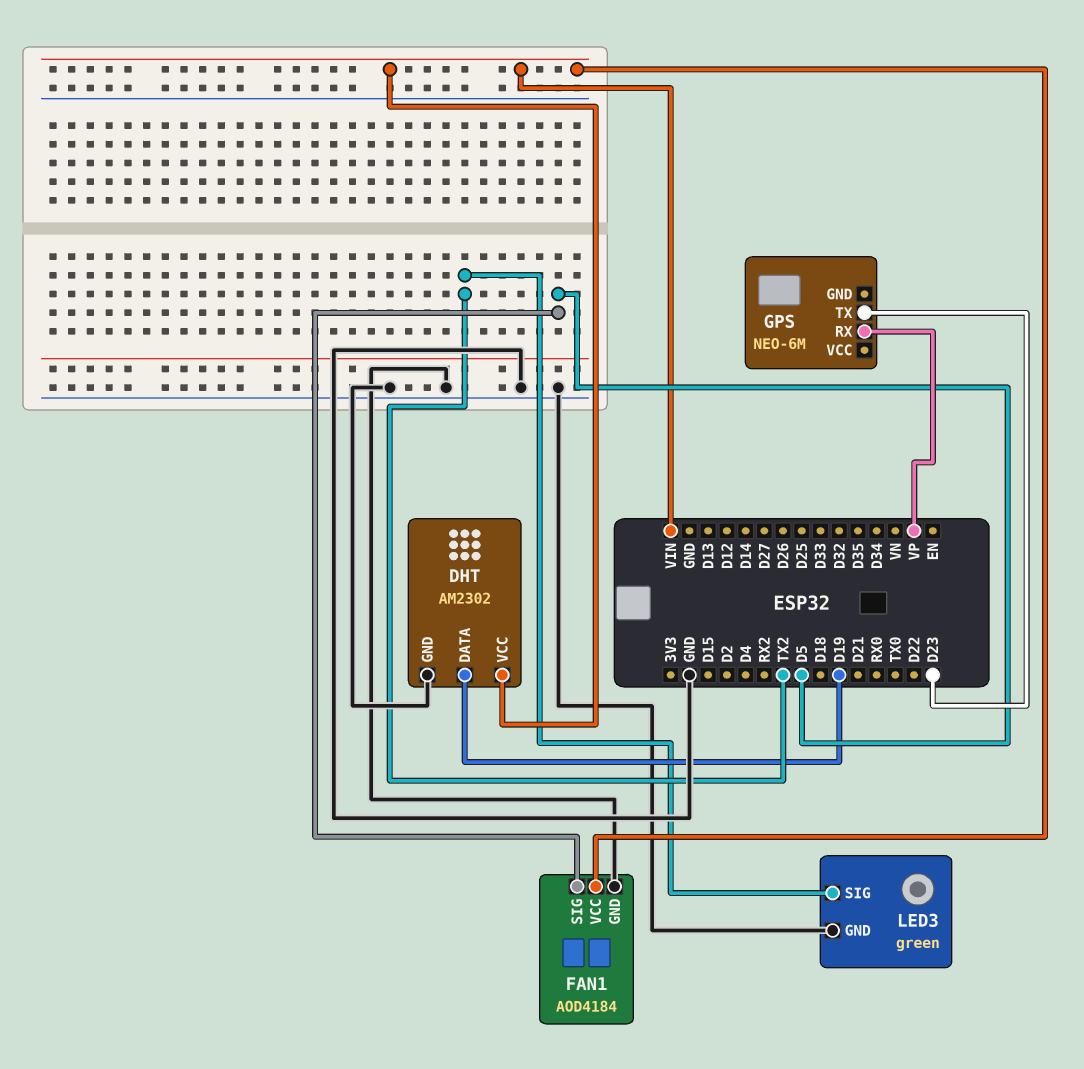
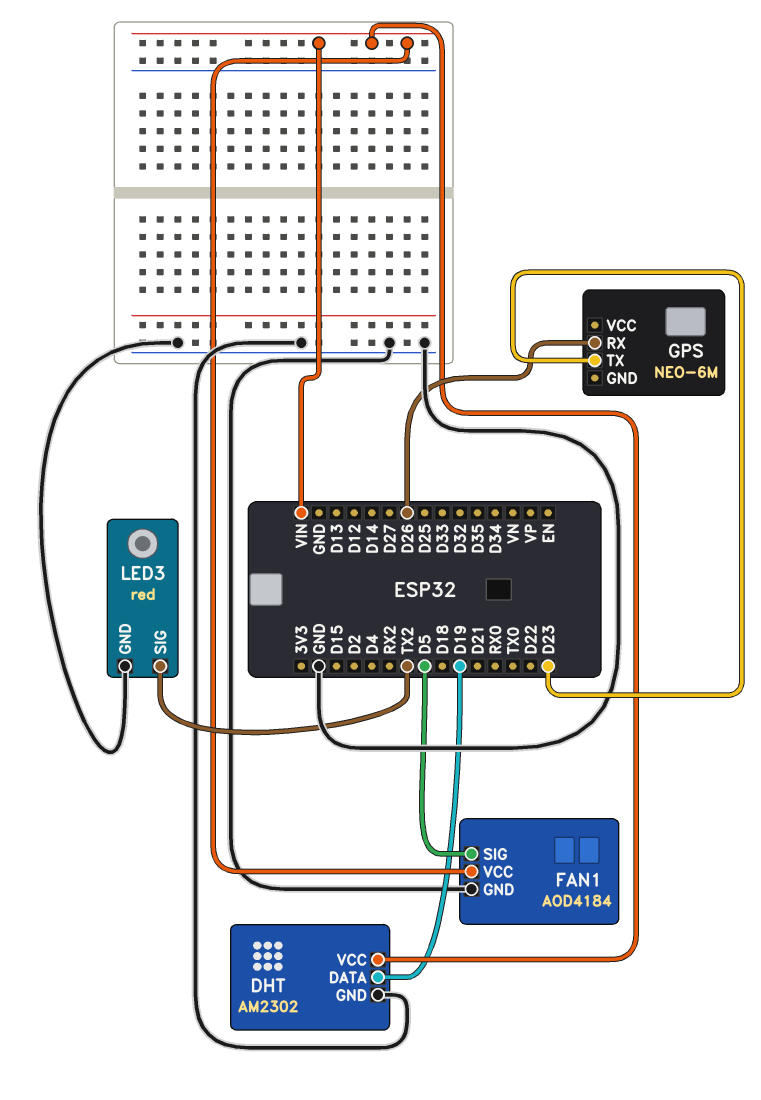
GPS pin RX: VP -> D26
LED3: green -> red

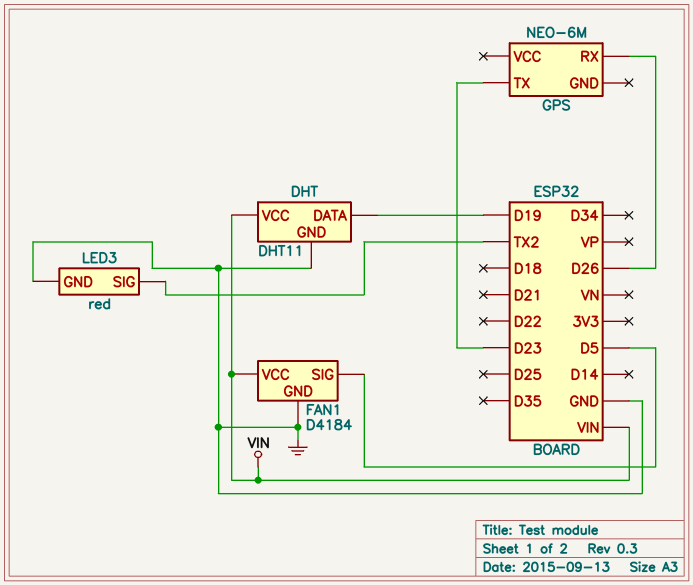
DHT: AM2302 -> DHT11
FAN1: AOD4184 -> D4184

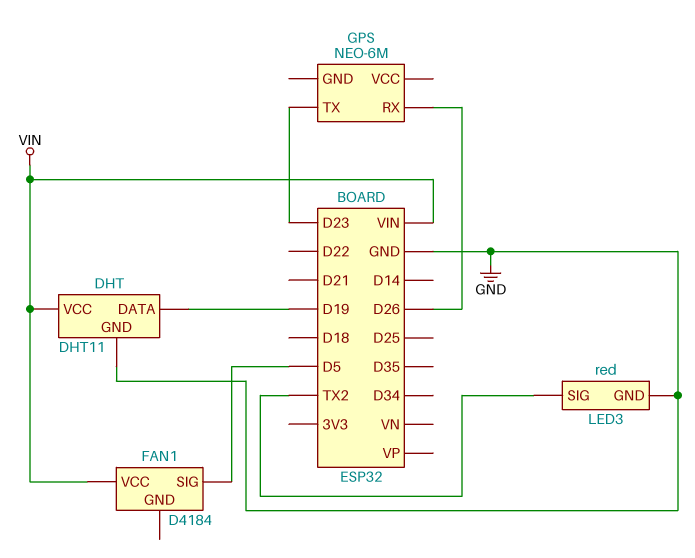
FAN1 pin GND: GND -> none

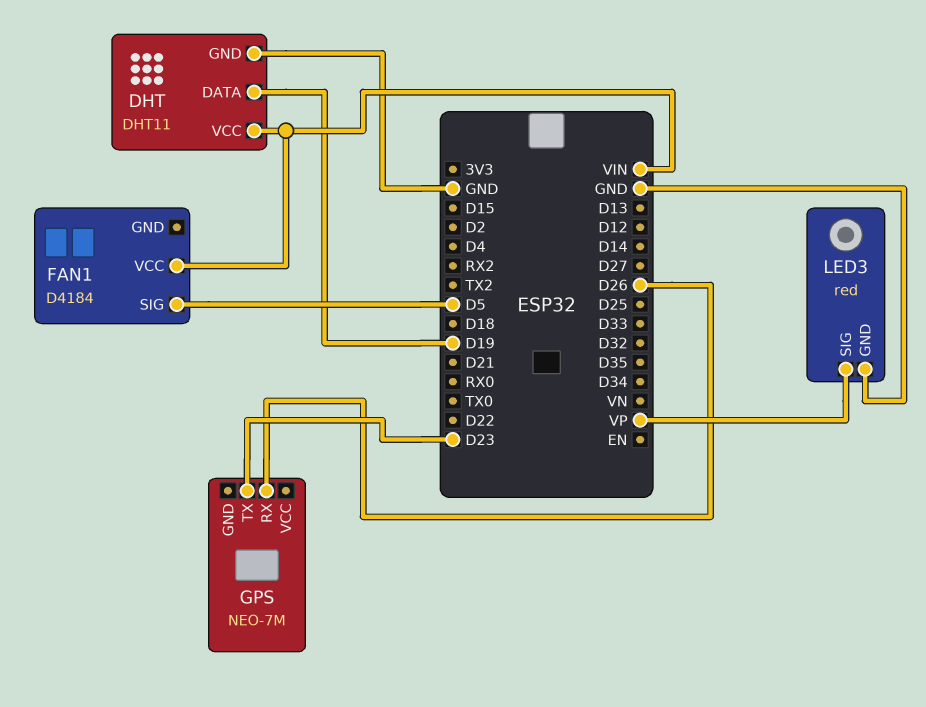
GPS: NEO-6M -> NEO-7M
LED3 pin SIG: TX2 -> VP

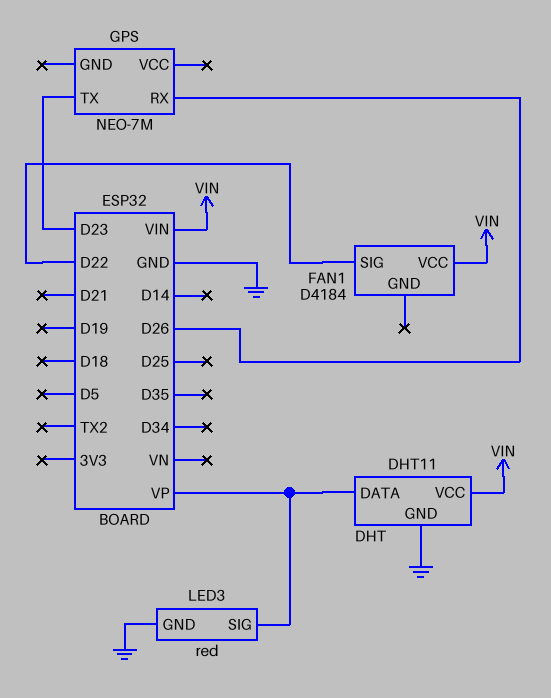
DHT pin DATA: D19 -> VP
FAN1 pin SIG: D5 -> D22

